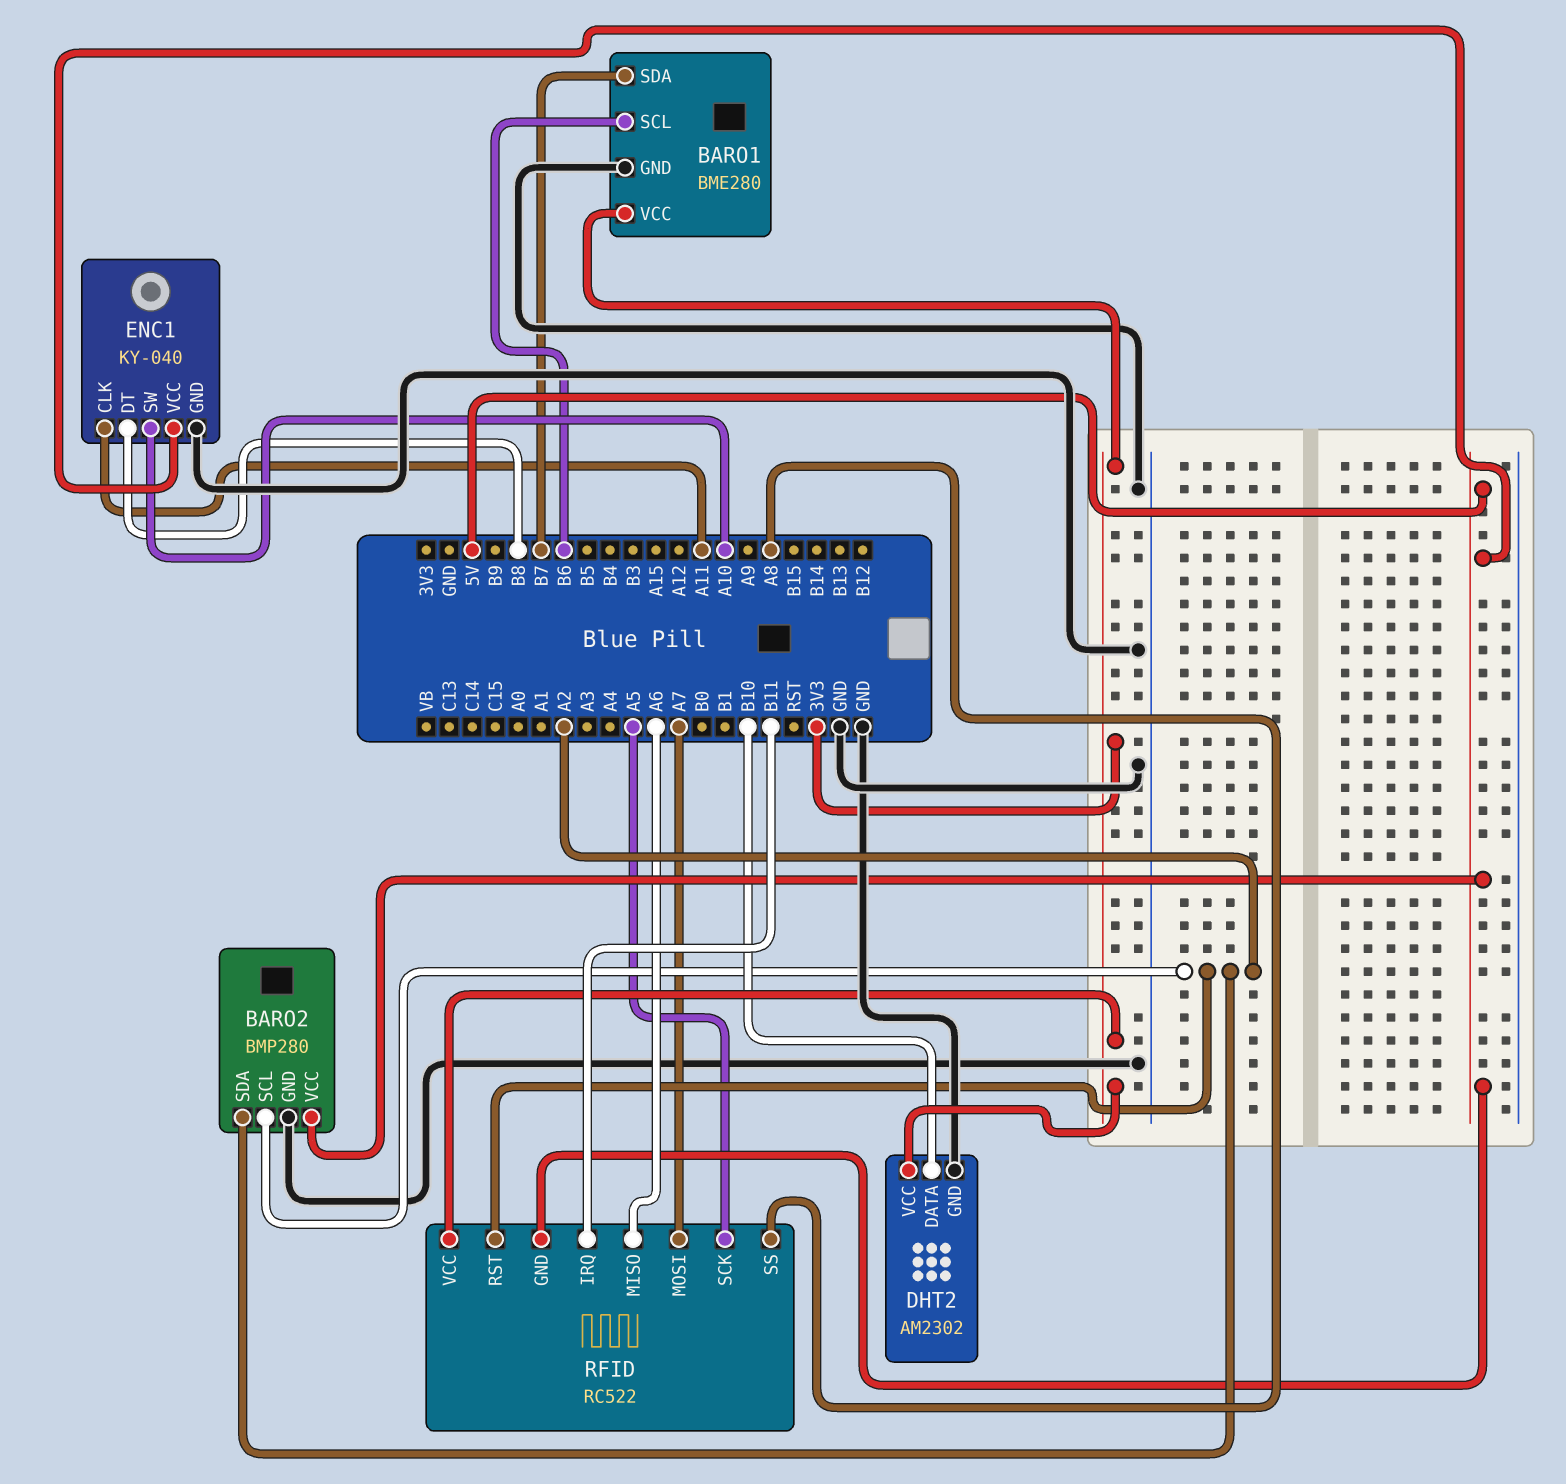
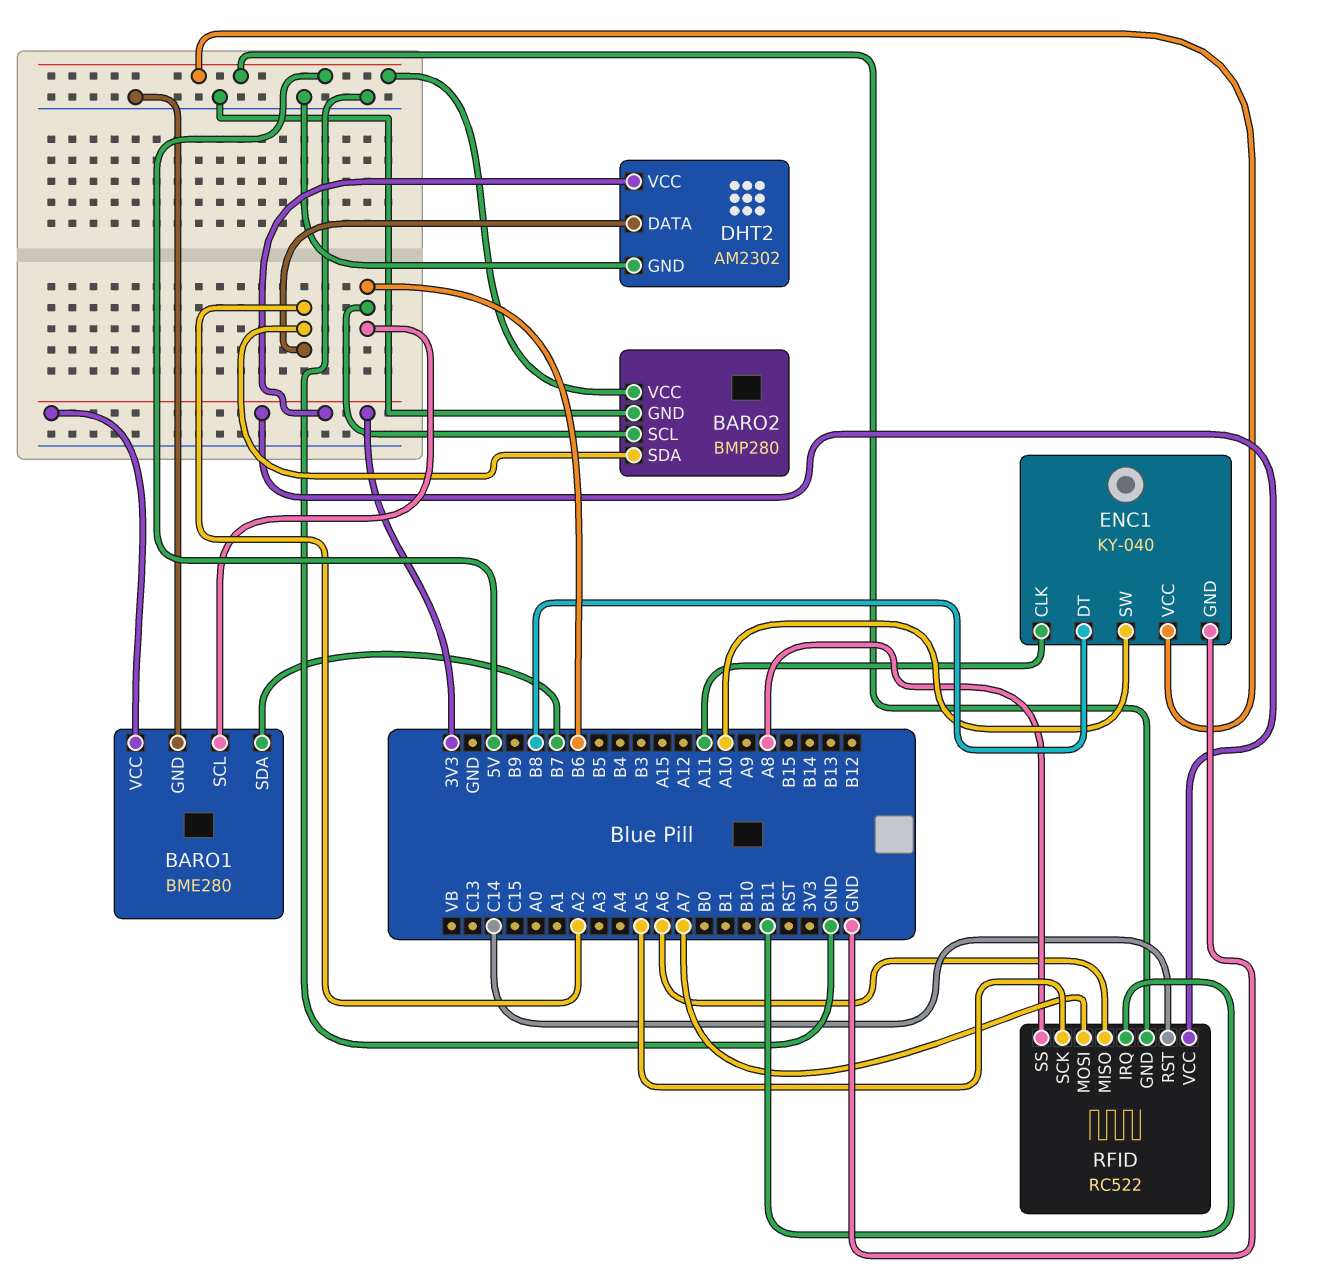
BARO2 pin SCL: A2 -> B6
DHT2 pin DATA: B10 -> A2
RFID pin RST: A2 -> C14

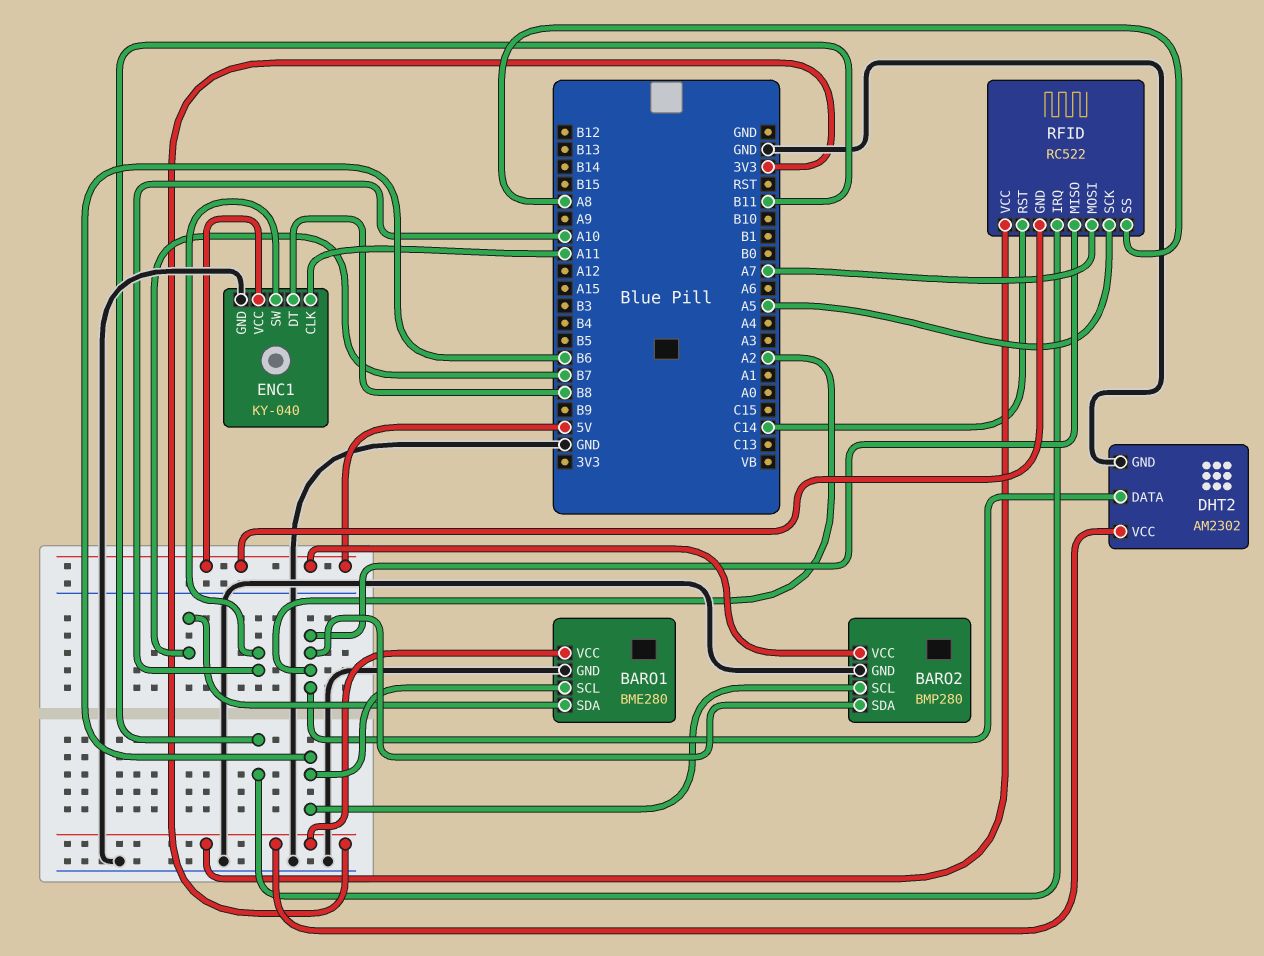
RFID pin MISO: A6 -> A2

